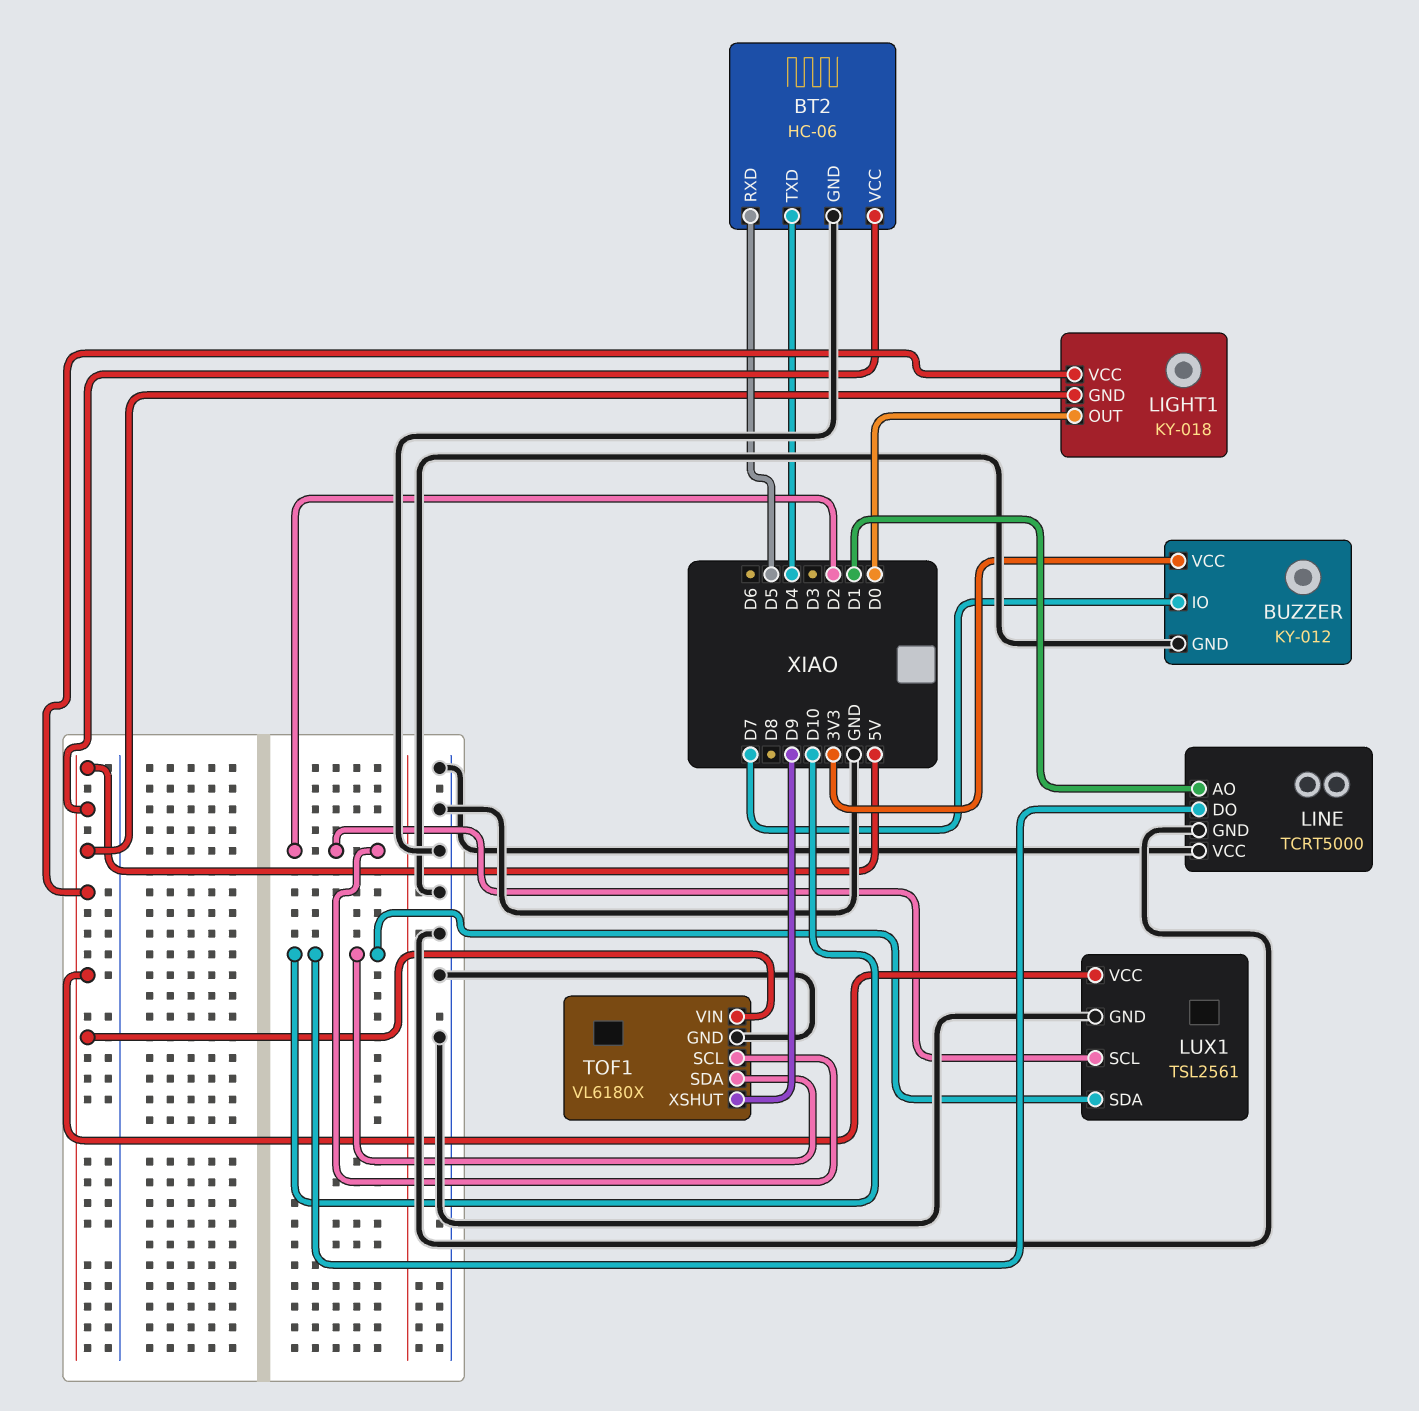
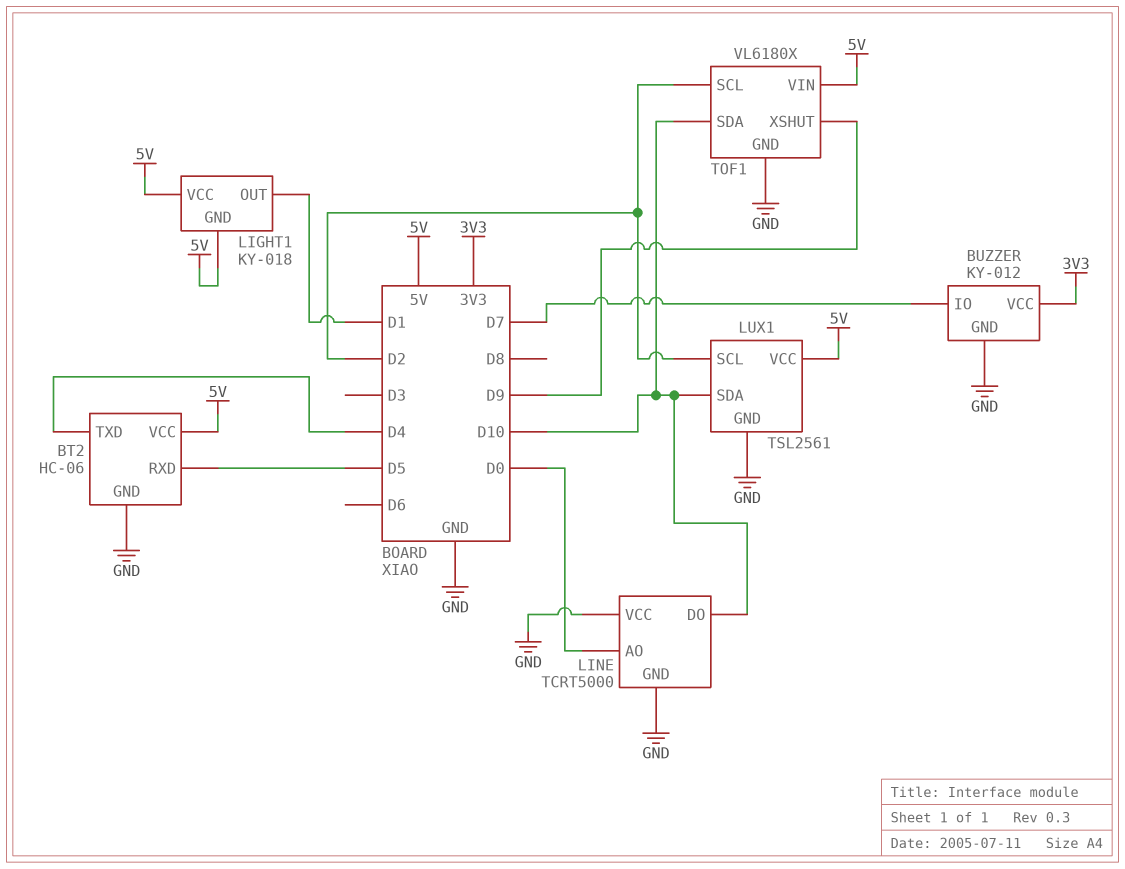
LIGHT1 pin OUT: D0 -> D1
LINE pin AO: D1 -> D0

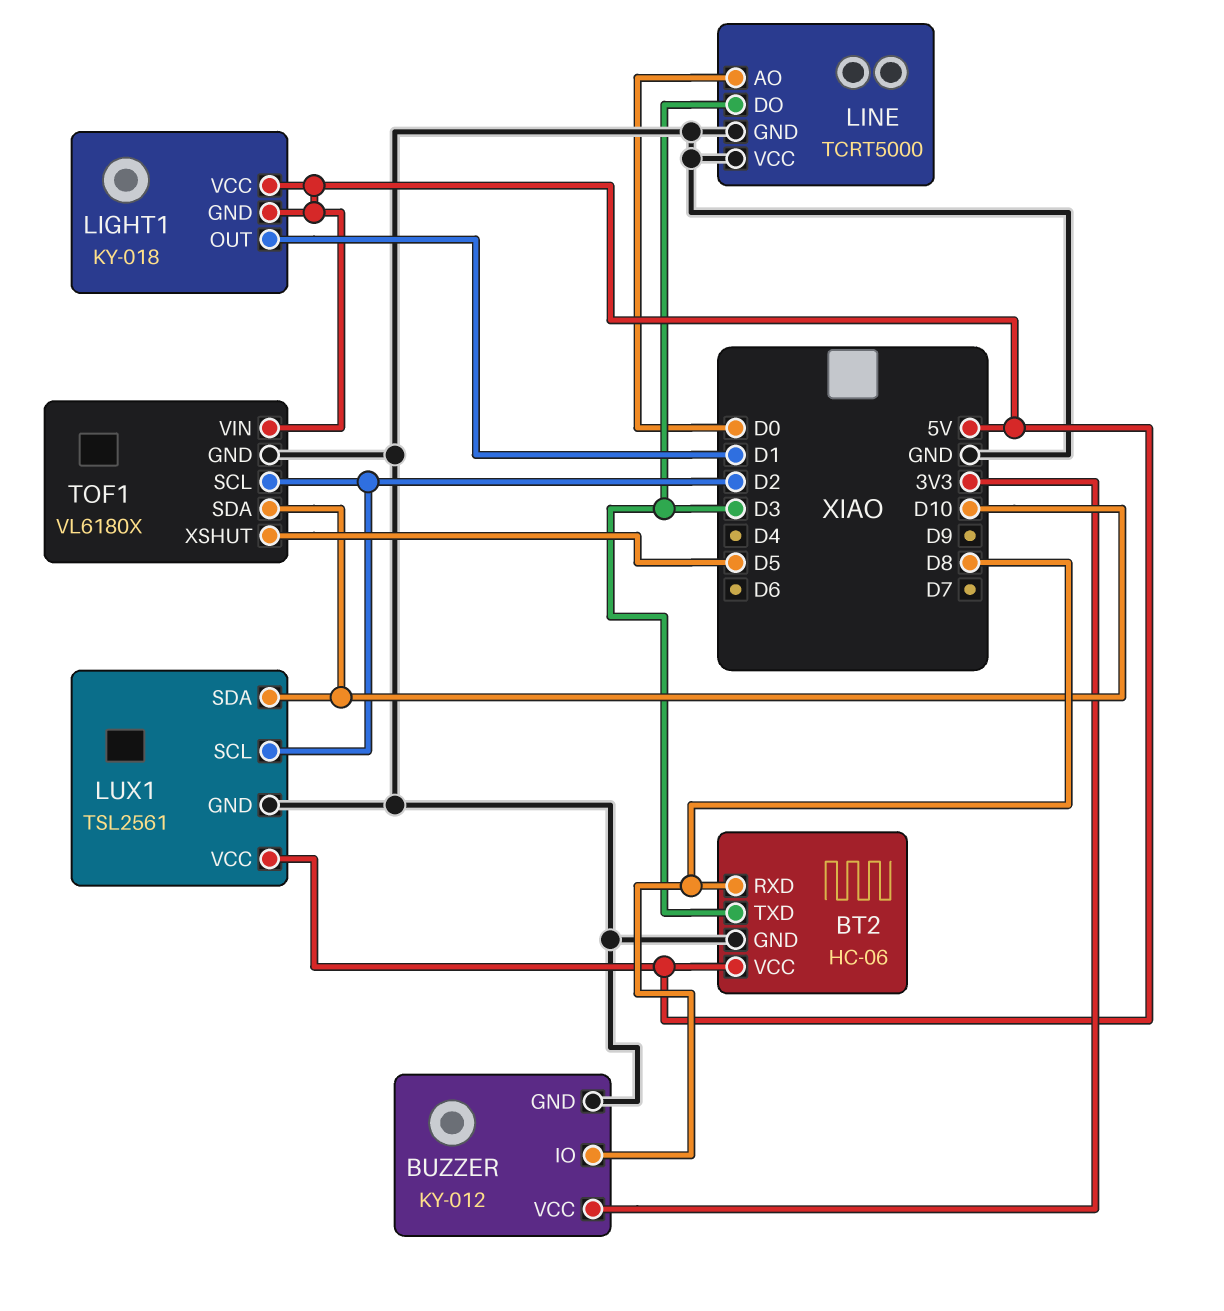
BT2 pin RXD: D5 -> D8
BT2 pin TXD: D4 -> D3
BUZZER pin IO: D7 -> D8
LINE pin DO: D10 -> D3
TOF1 pin XSHUT: D9 -> D5

